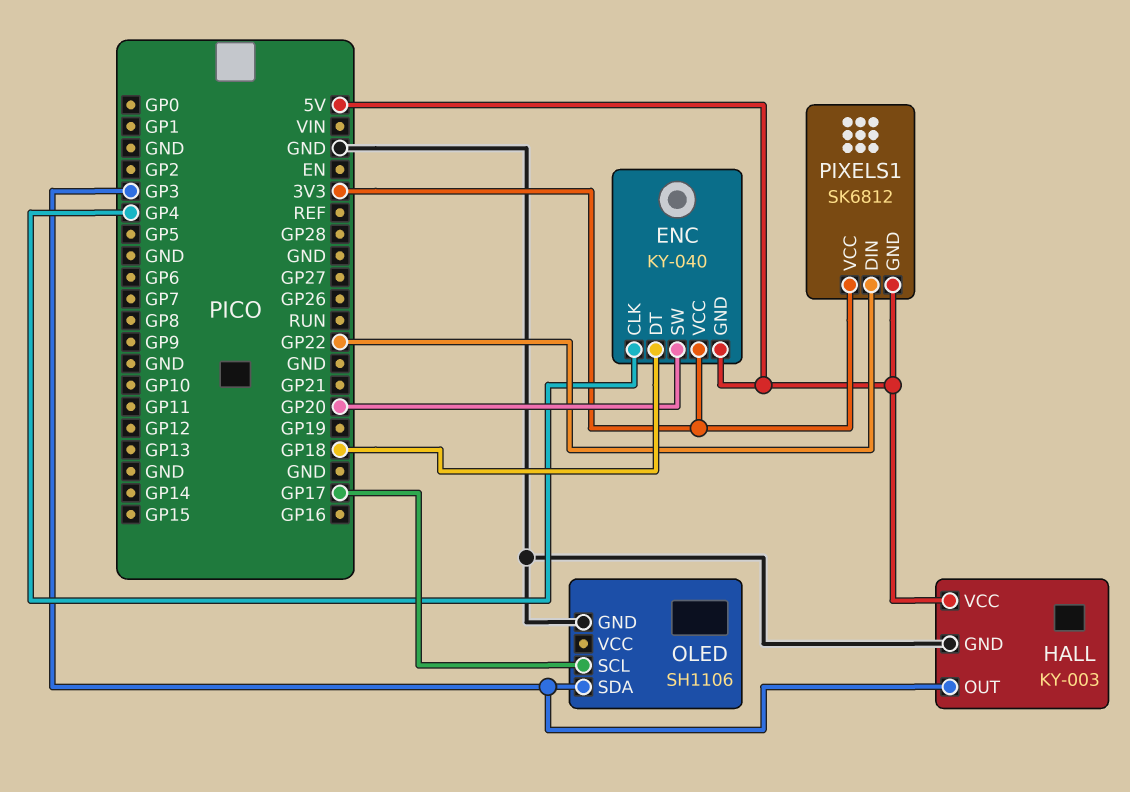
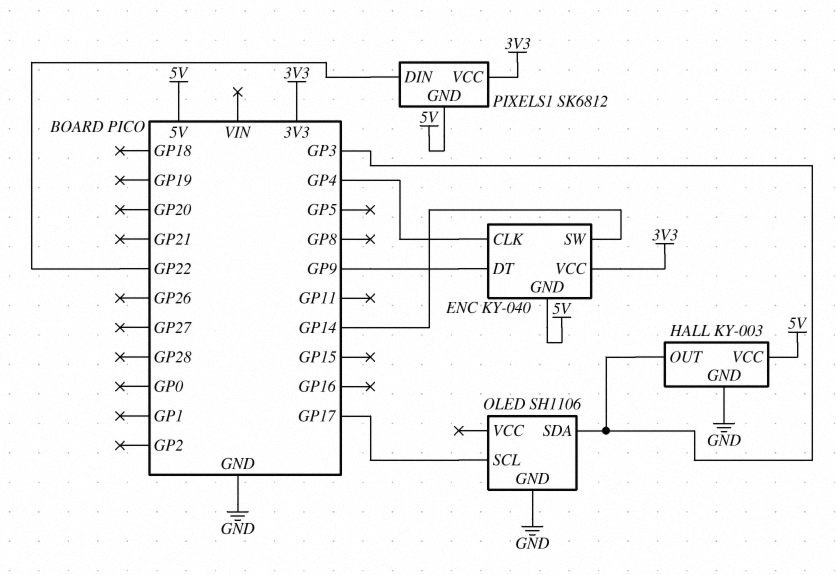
ENC pin DT: GP18 -> GP9
ENC pin SW: GP20 -> GP14

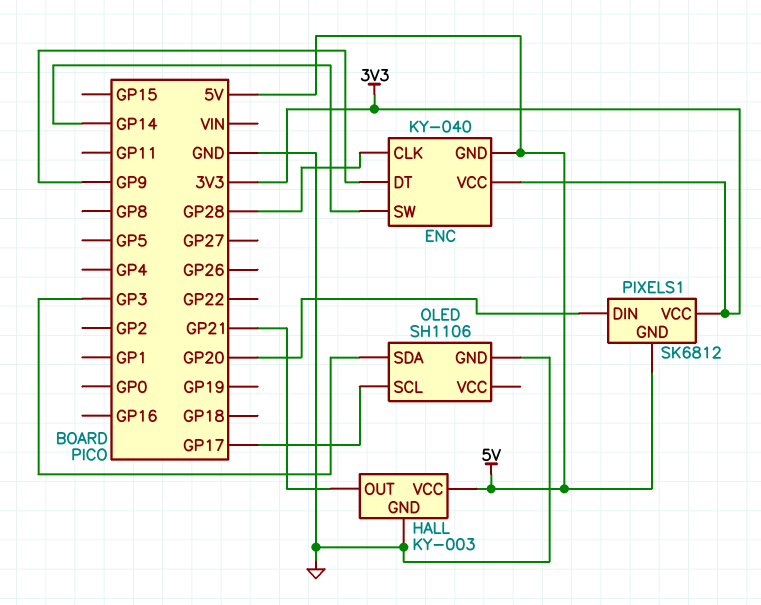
ENC pin CLK: GP4 -> GP28
HALL pin OUT: GP3 -> GP21
PIXELS1 pin DIN: GP22 -> GP20

